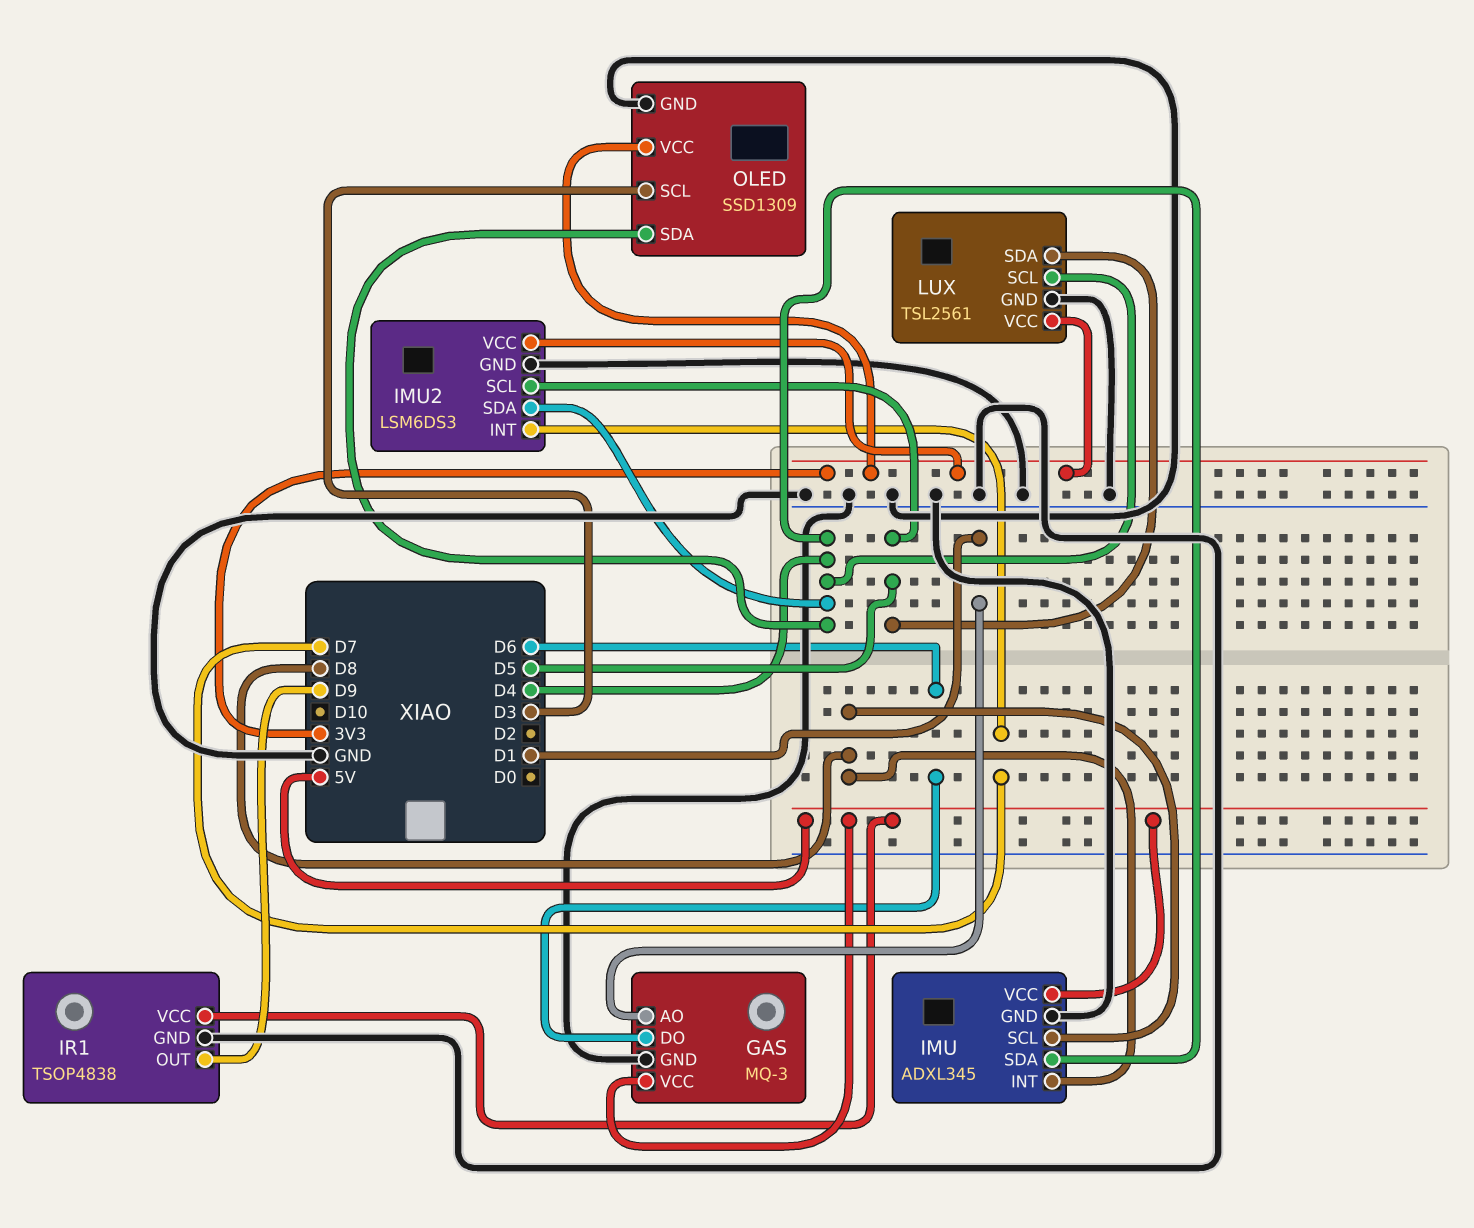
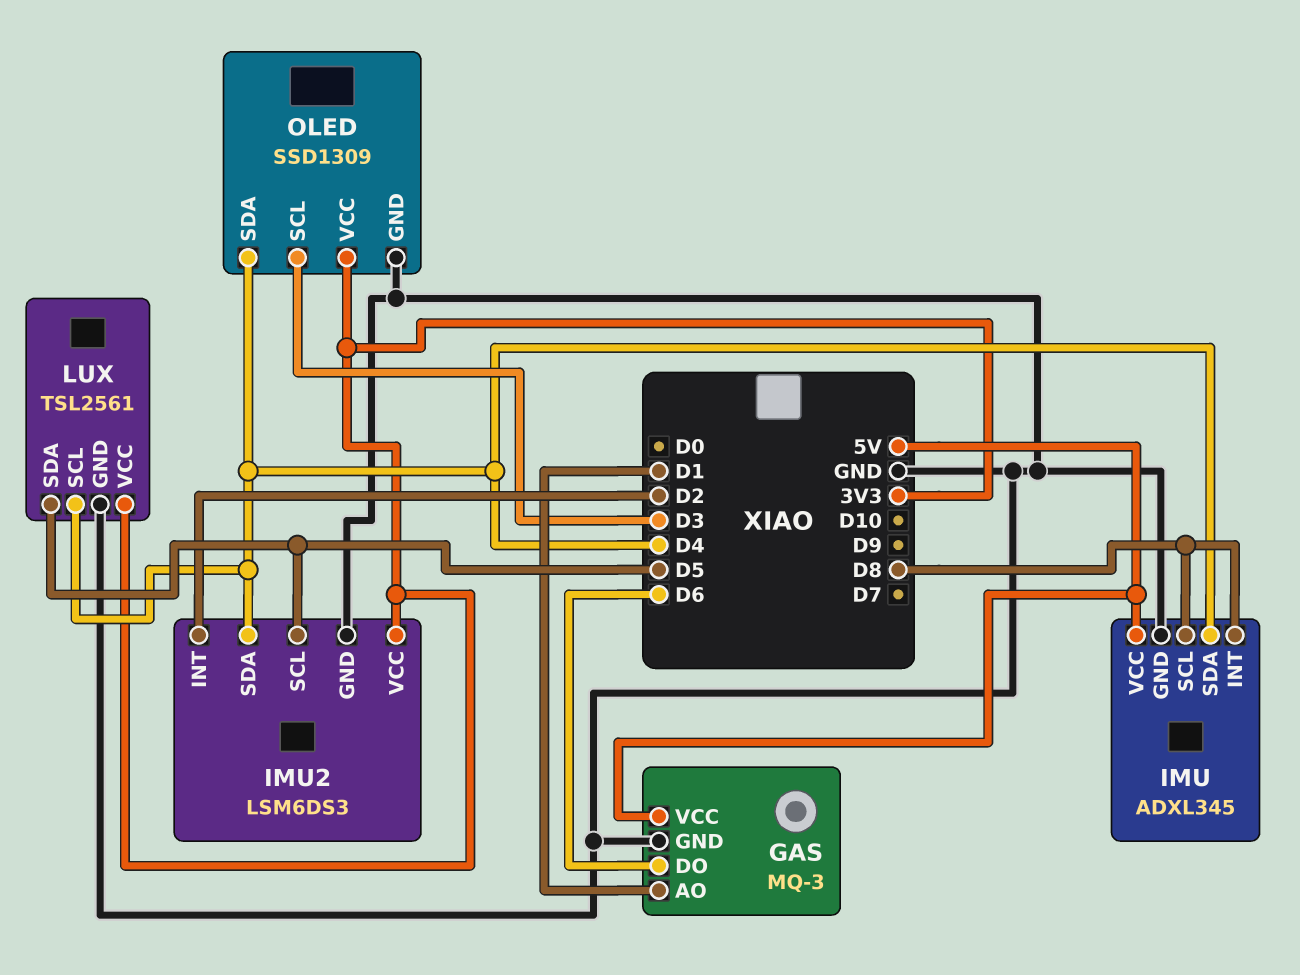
IMU2 pin INT: D7 -> D2
IR1: TSOP4838 -> none
IR1 pin GND: GND -> none
IR1 pin OUT: D9 -> none
IR1 pin VCC: 5V -> none

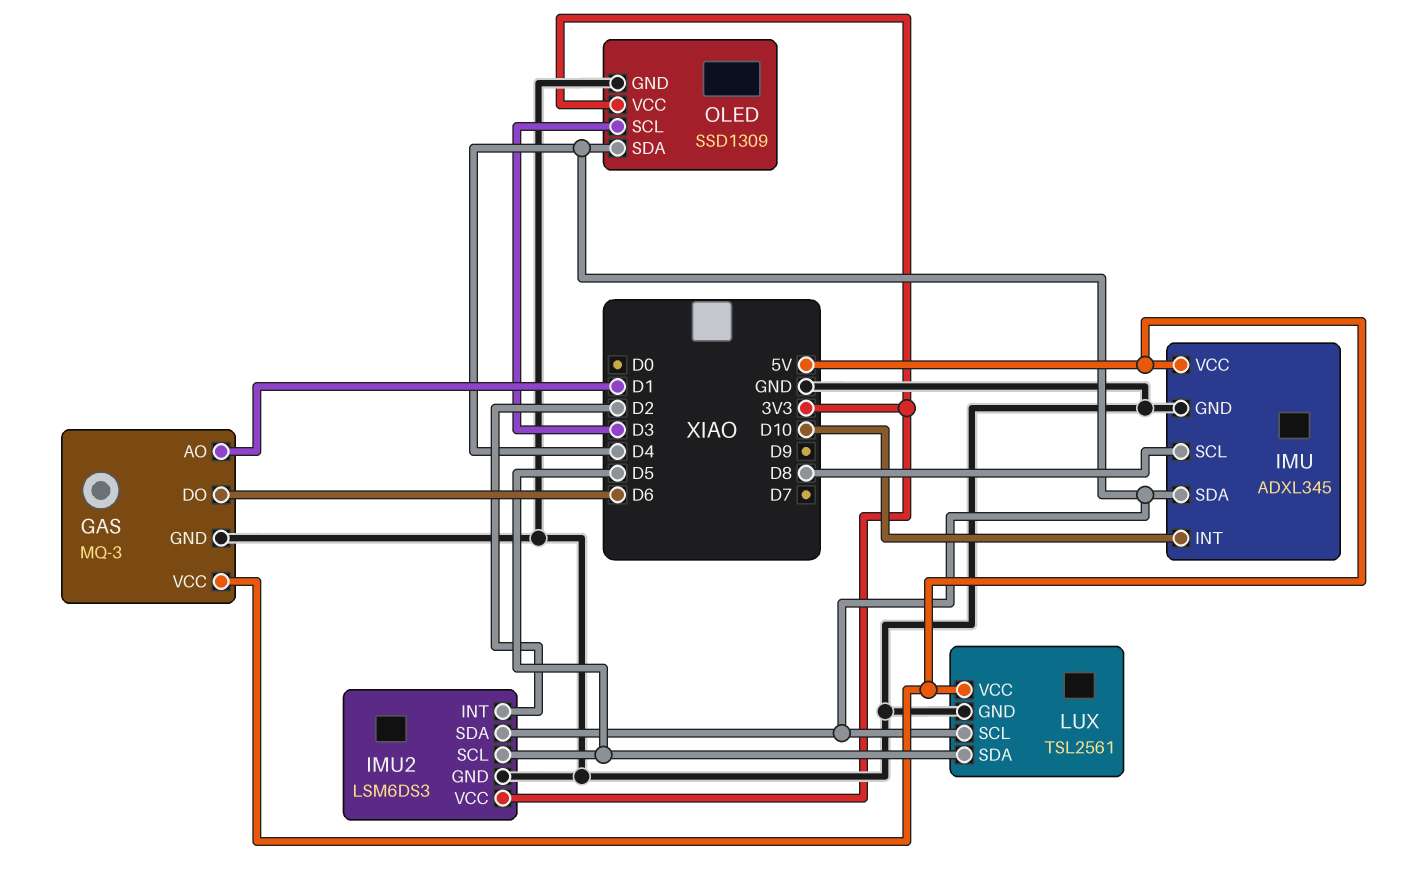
IMU pin INT: D8 -> D10
LUX pin VCC: 3V3 -> 5V

